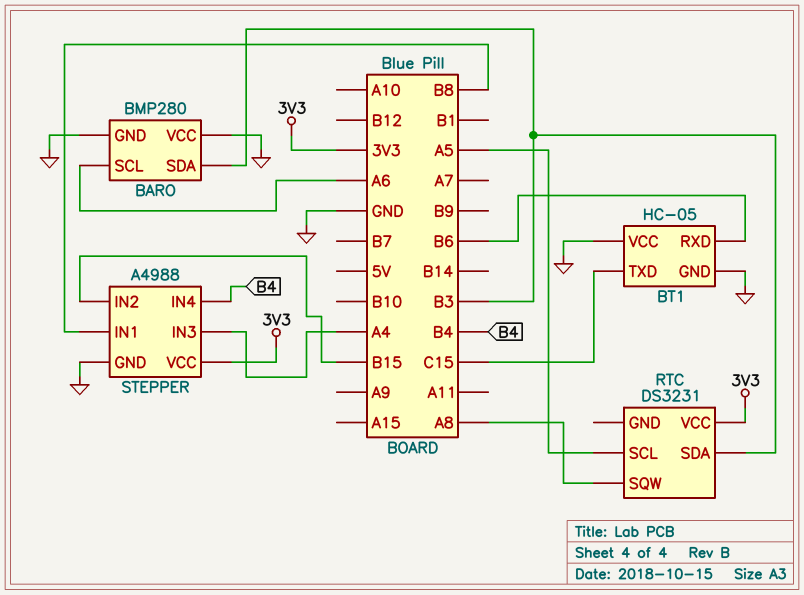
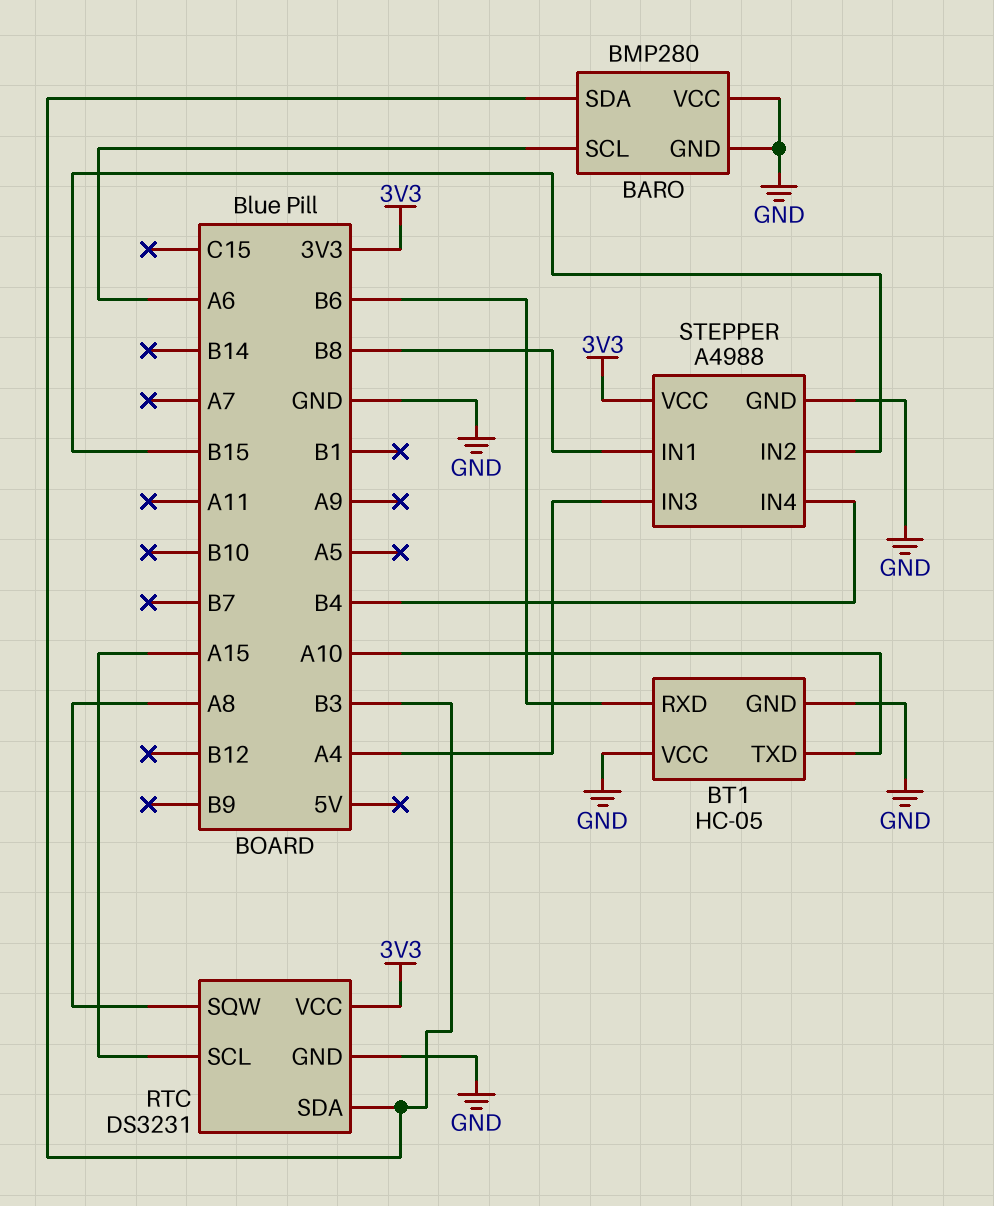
BT1 pin TXD: C15 -> A10
RTC pin GND: none -> GND
RTC pin SCL: A5 -> A15

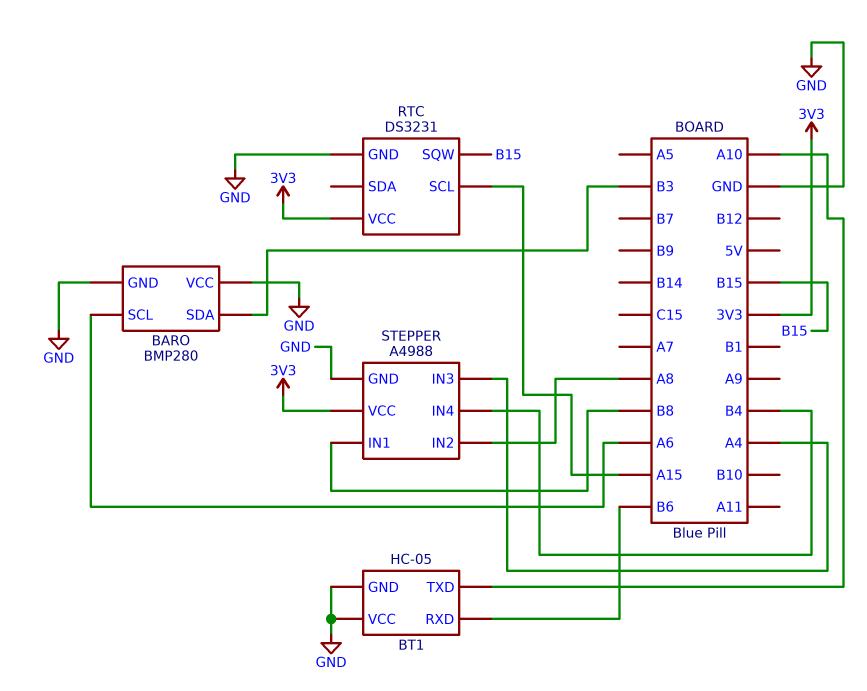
RTC pin SDA: B3 -> none
RTC pin SQW: A8 -> B15
STEPPER pin IN2: B15 -> A8

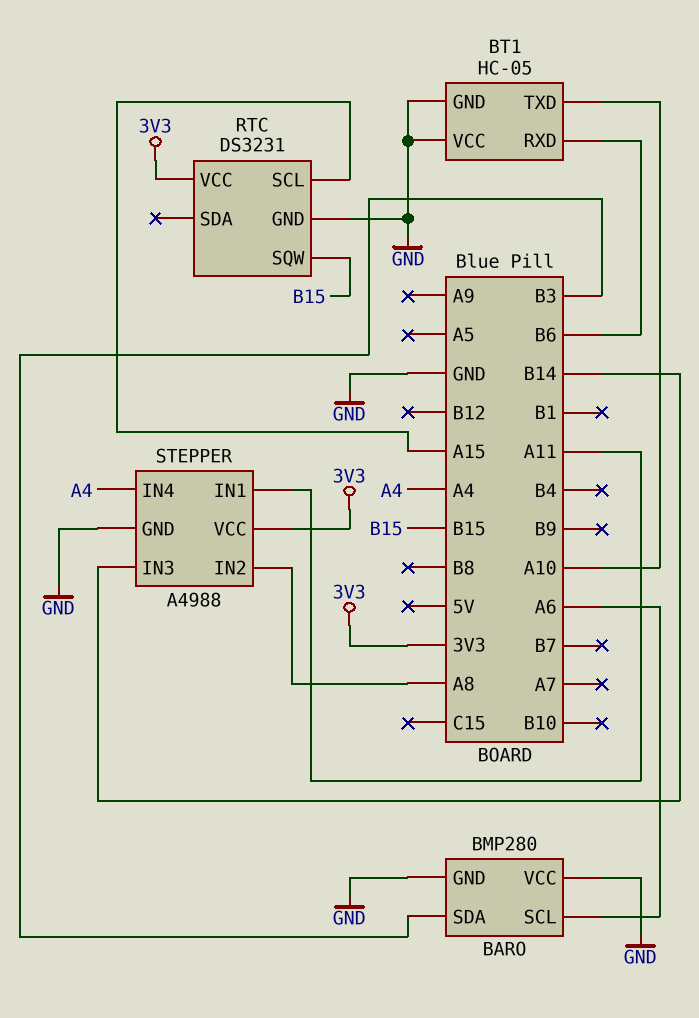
STEPPER pin IN1: B8 -> A11
STEPPER pin IN3: A4 -> B14
STEPPER pin IN4: B4 -> A4

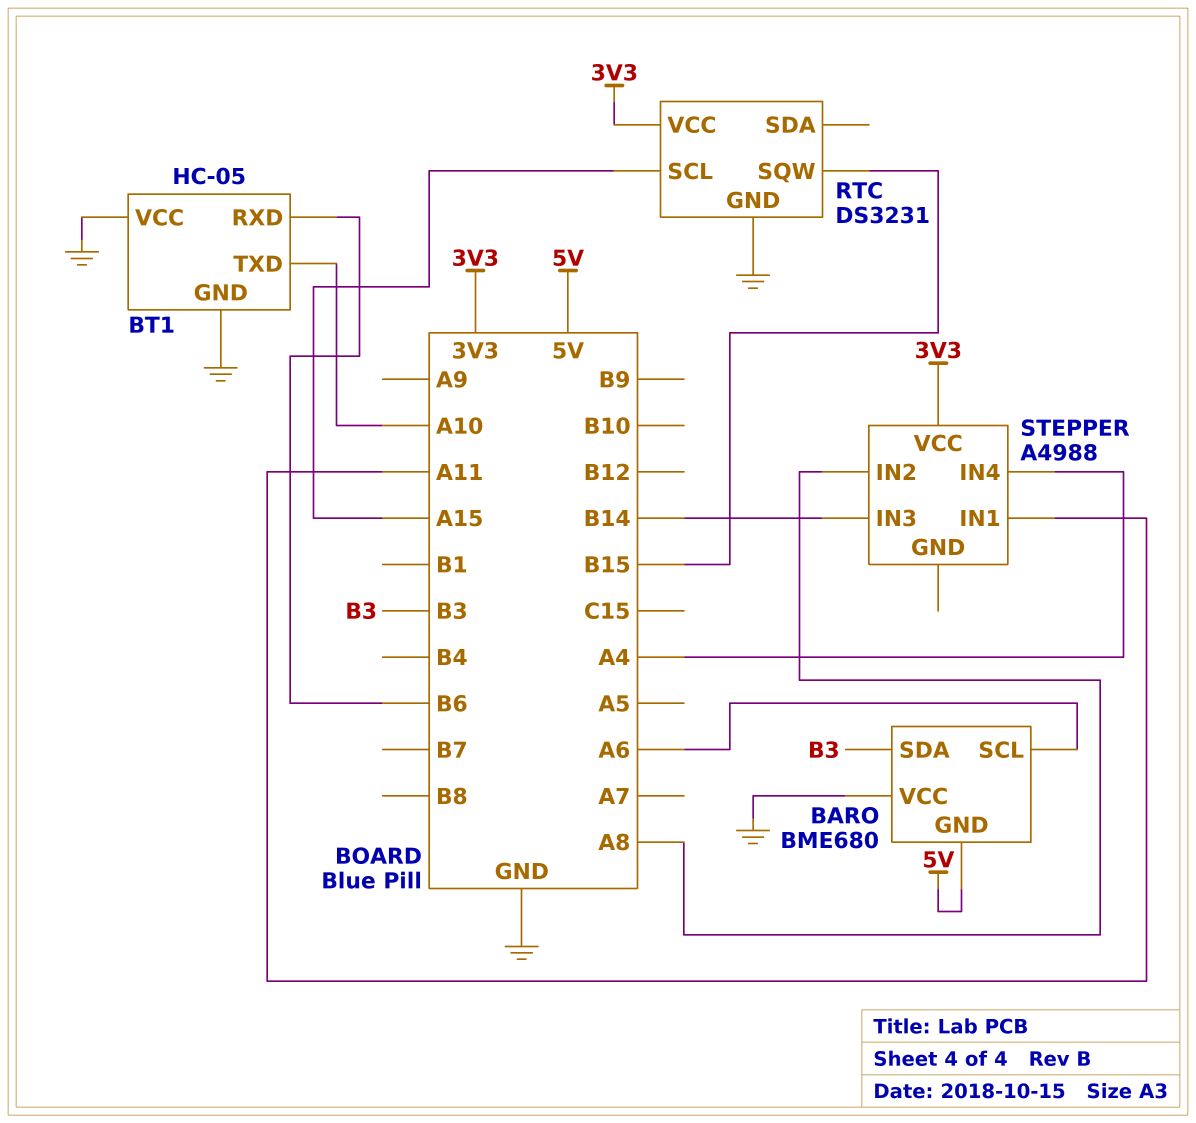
BARO: BMP280 -> BME680
BARO pin GND: GND -> 5V
STEPPER pin GND: GND -> none

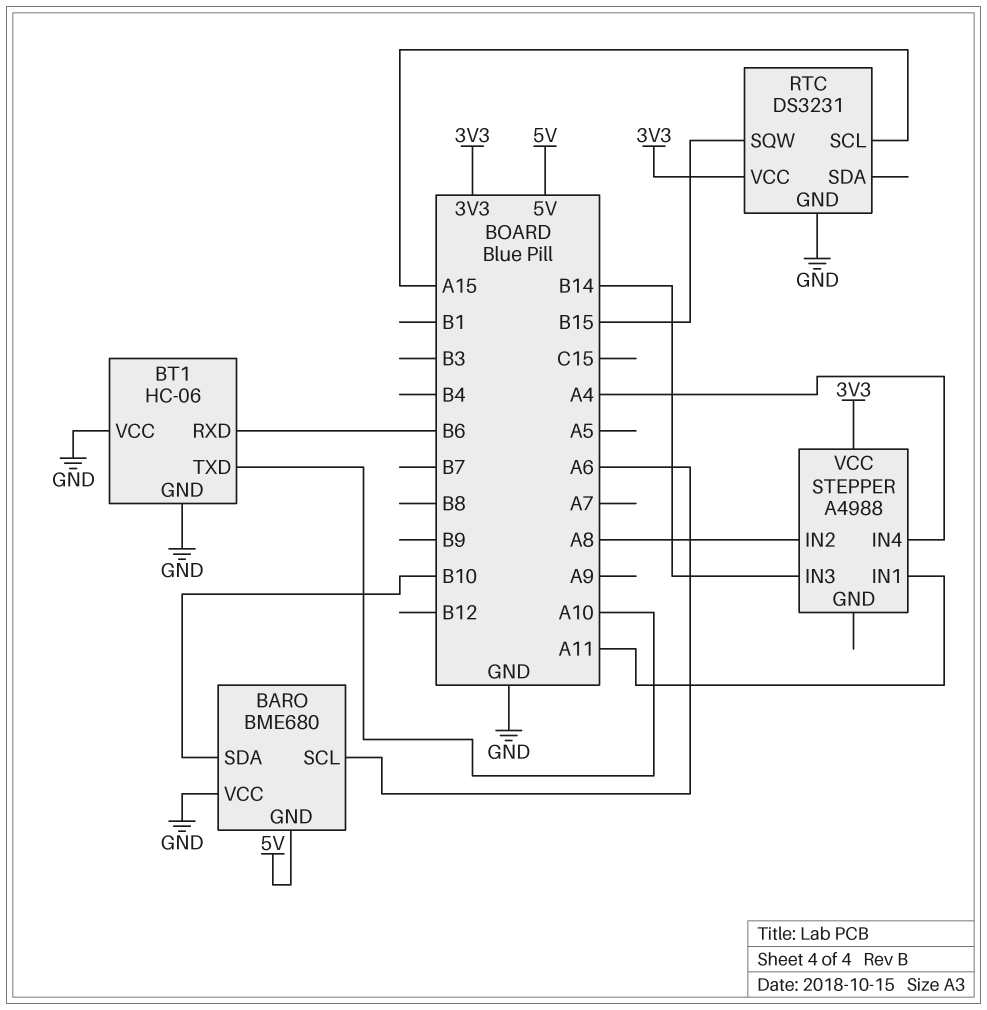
BARO pin SDA: B3 -> B10
BT1: HC-05 -> HC-06

